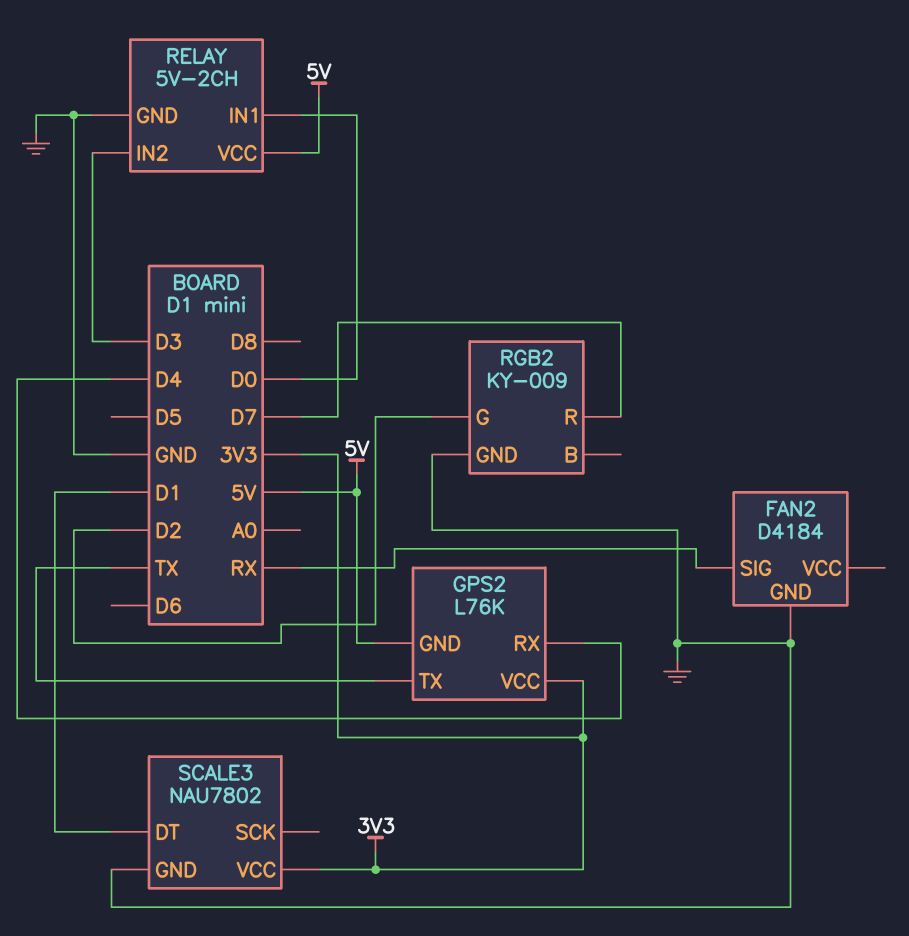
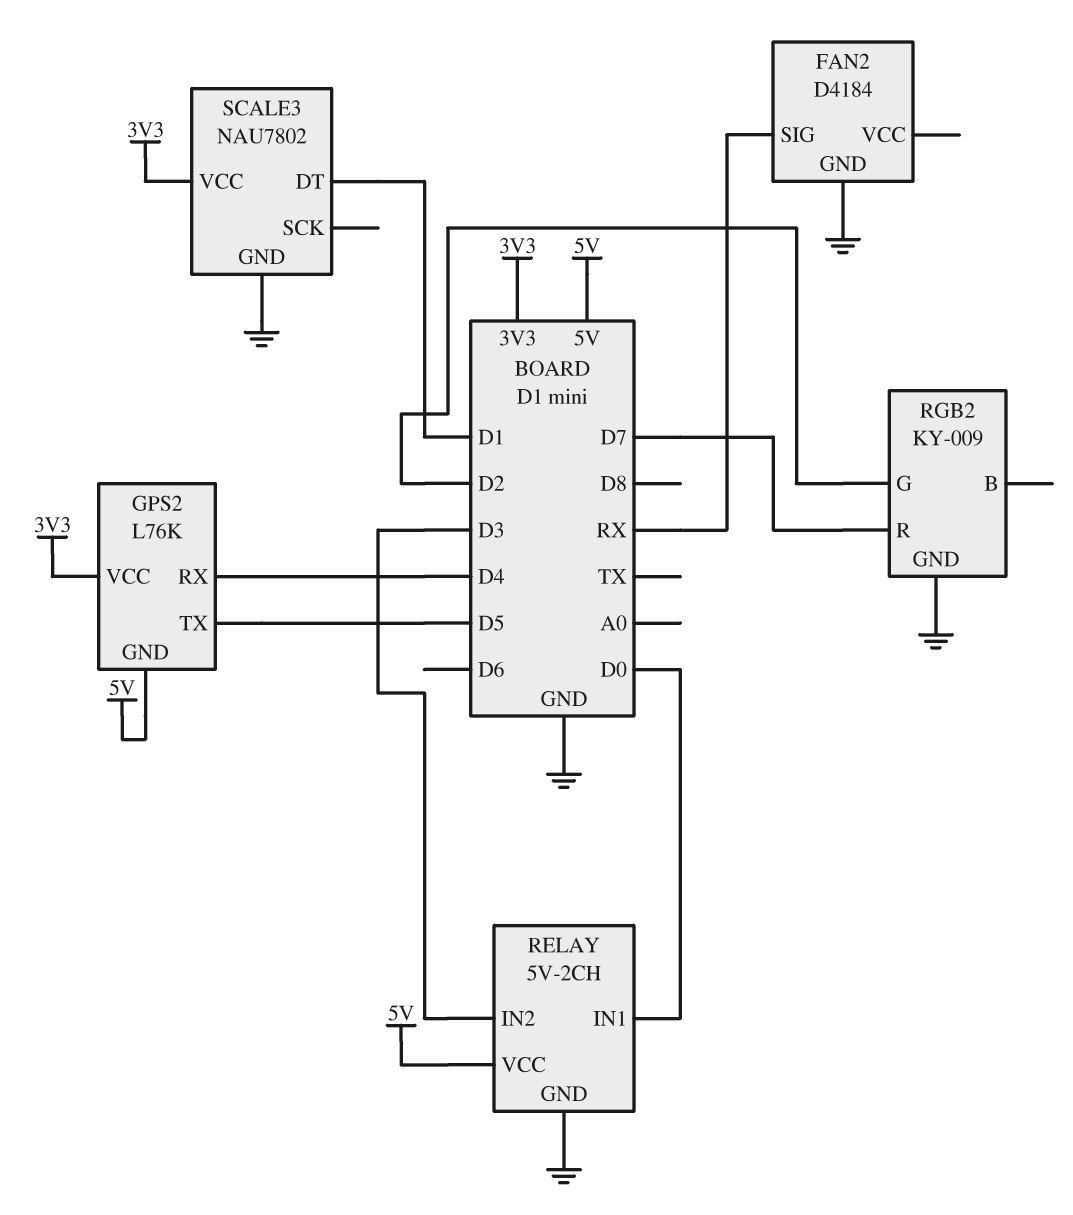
GPS2 pin TX: TX -> D5

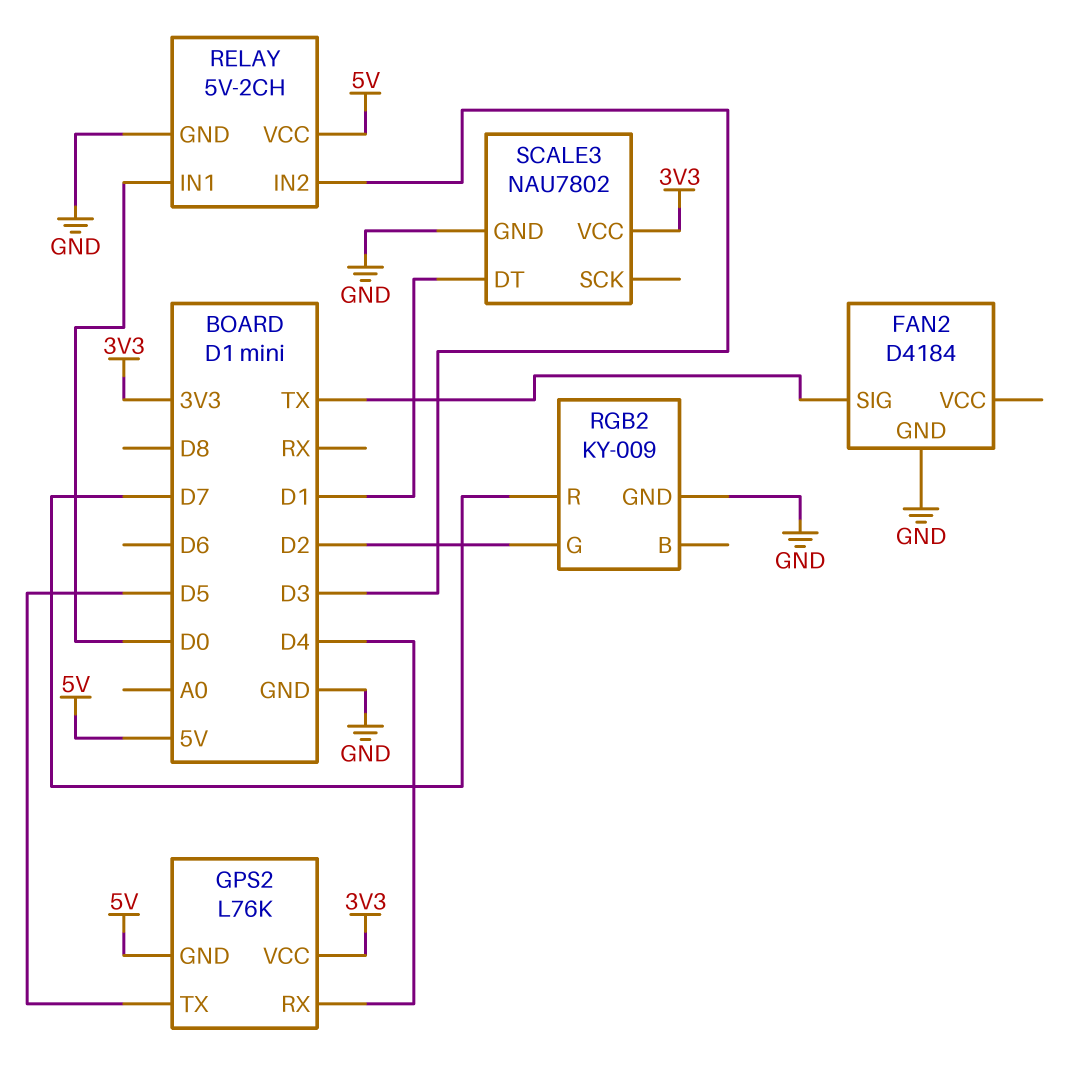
FAN2 pin SIG: RX -> TX

